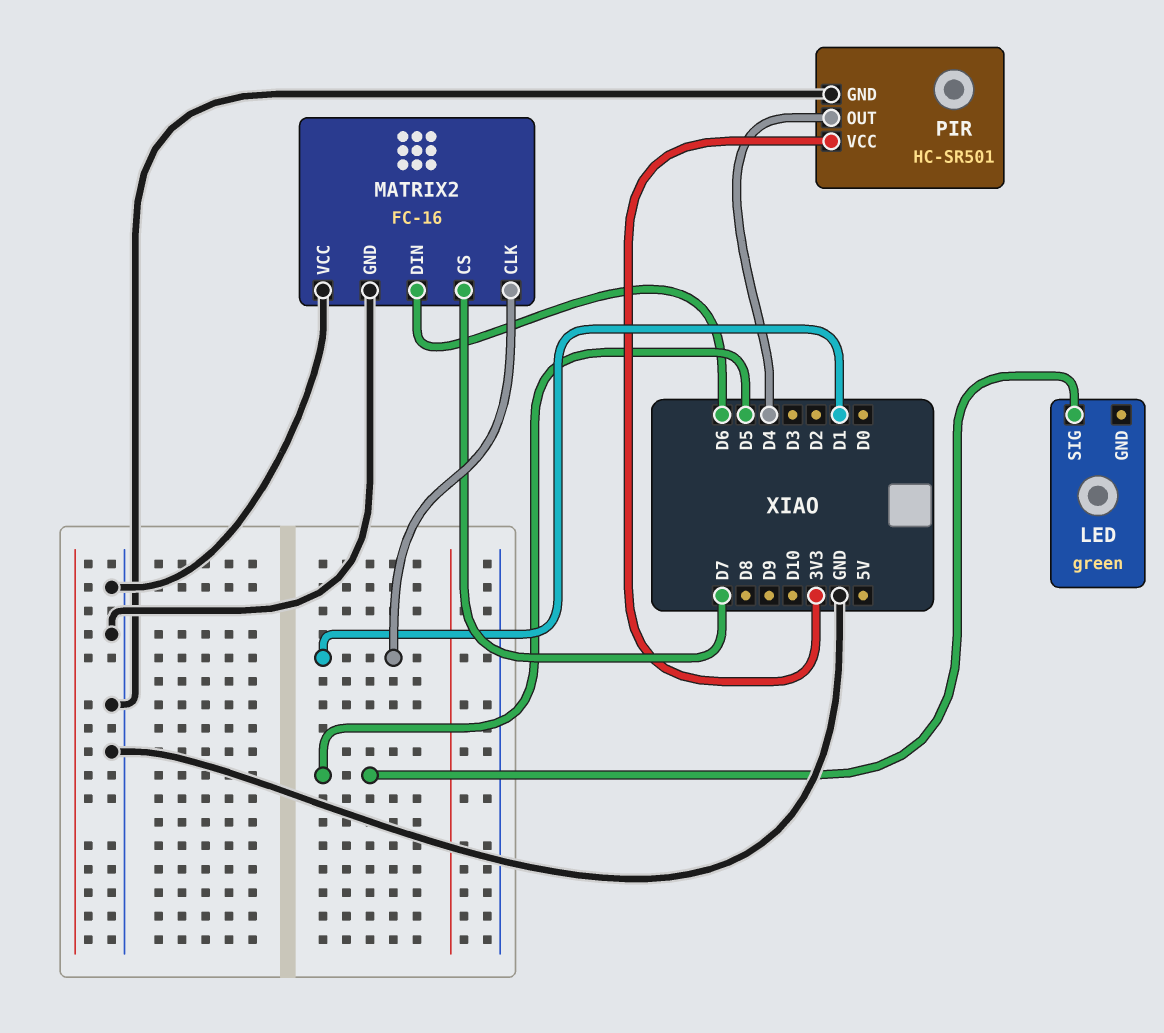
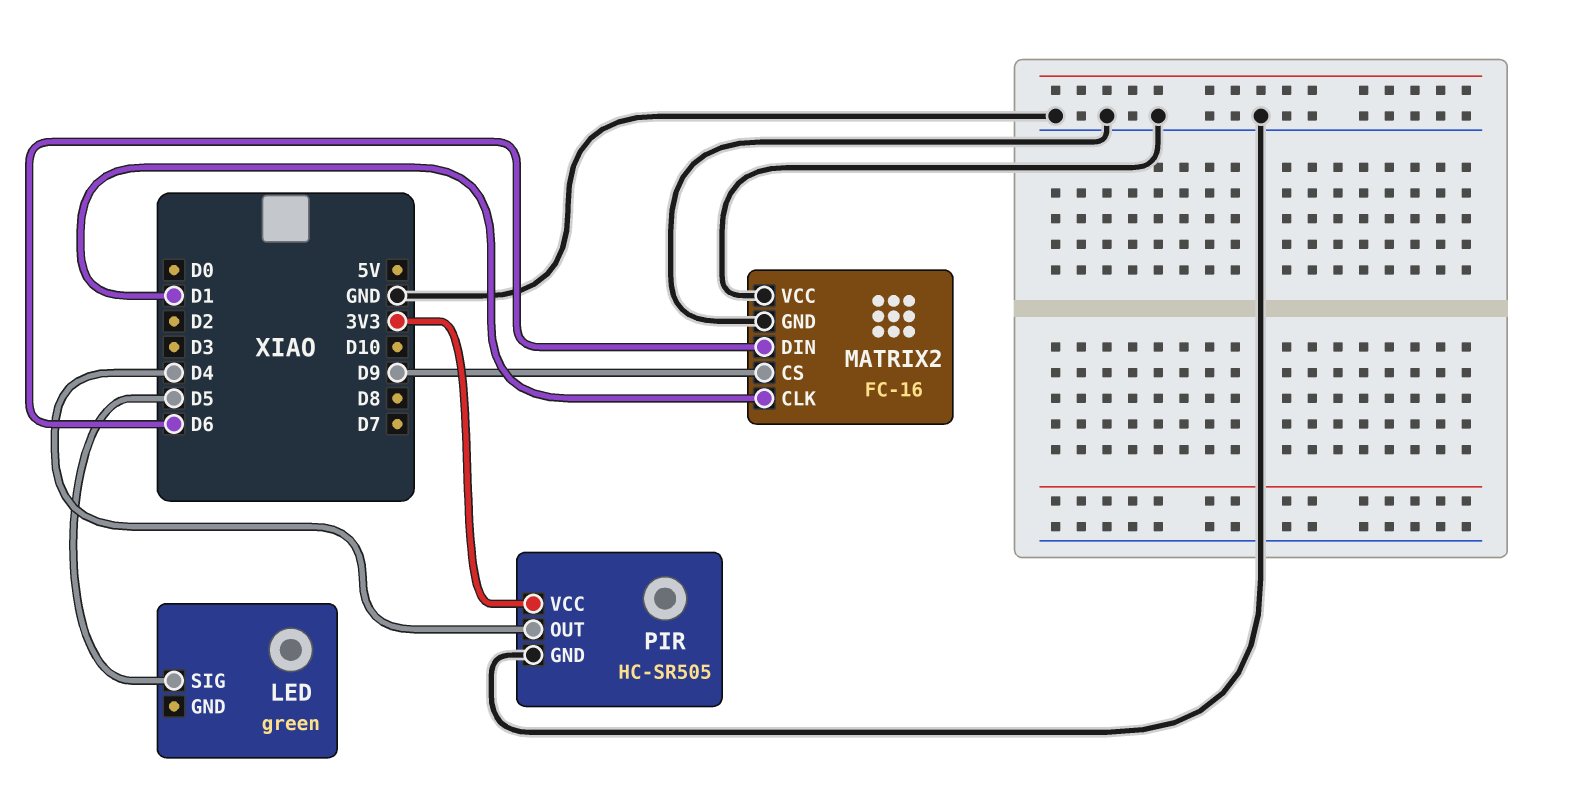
MATRIX2 pin CS: D7 -> D9
PIR: HC-SR501 -> HC-SR505

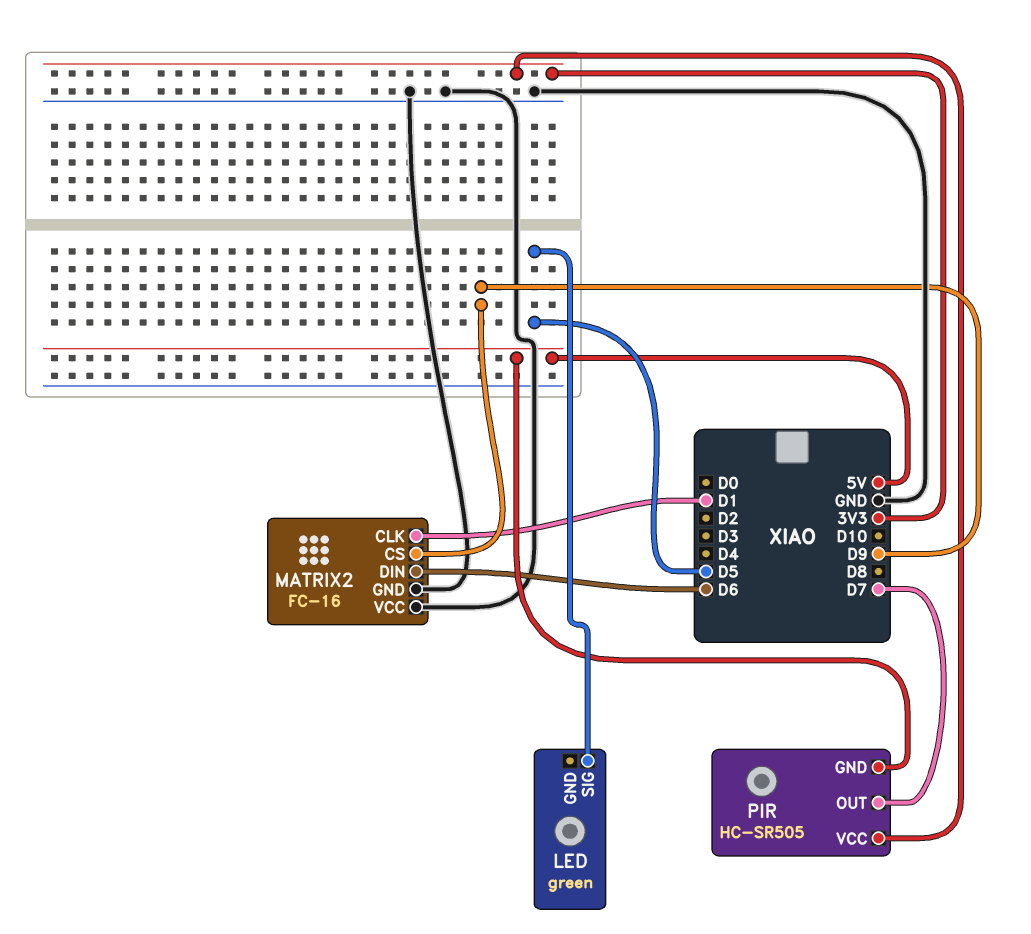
PIR pin GND: GND -> 5V
PIR pin OUT: D4 -> D7

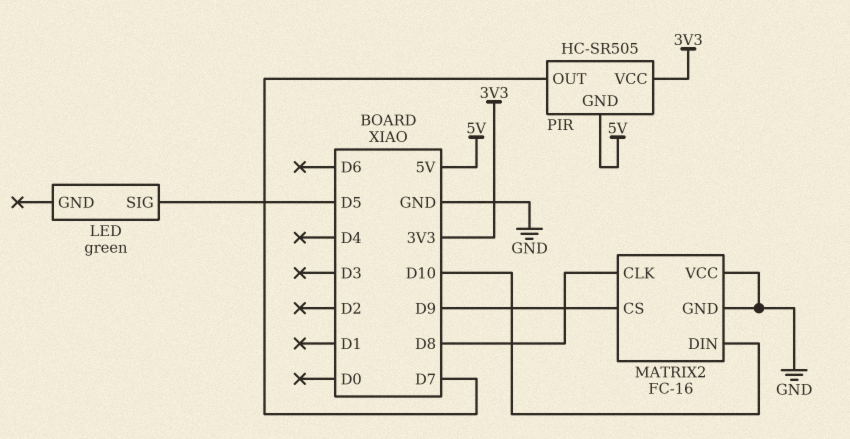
MATRIX2 pin CLK: D1 -> D8
MATRIX2 pin DIN: D6 -> D10

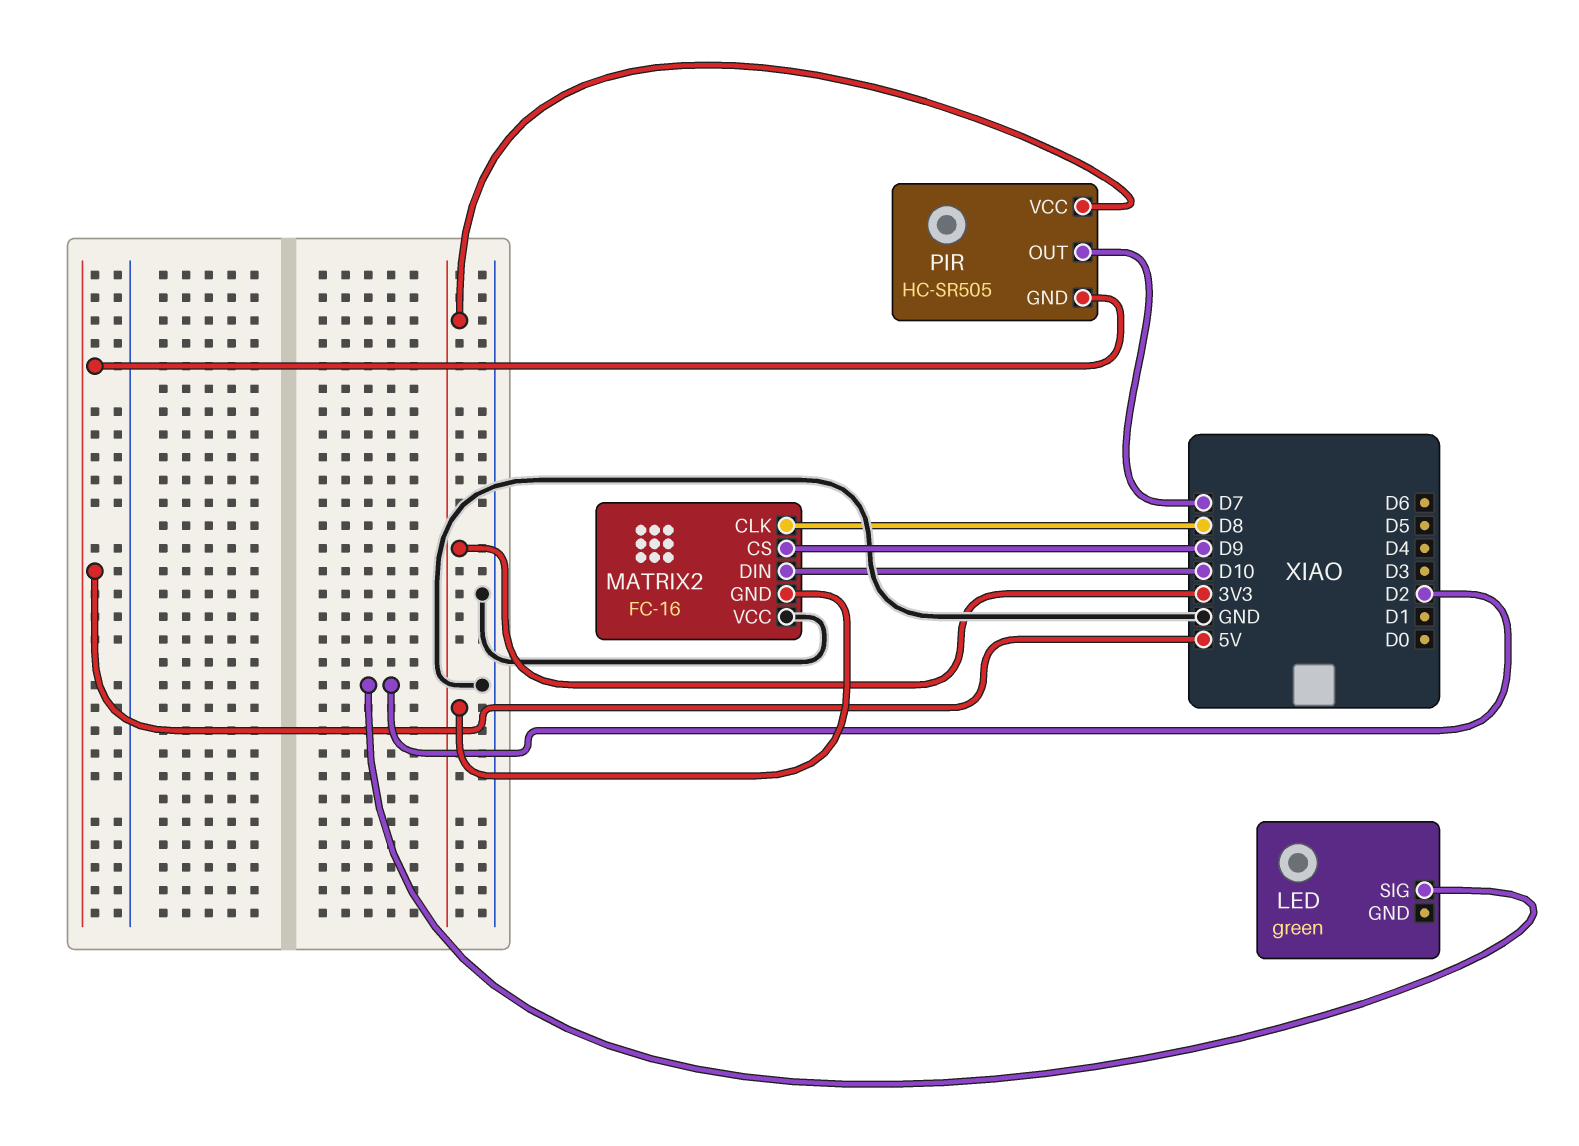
LED pin SIG: D5 -> D2
MATRIX2 pin GND: GND -> 3V3

